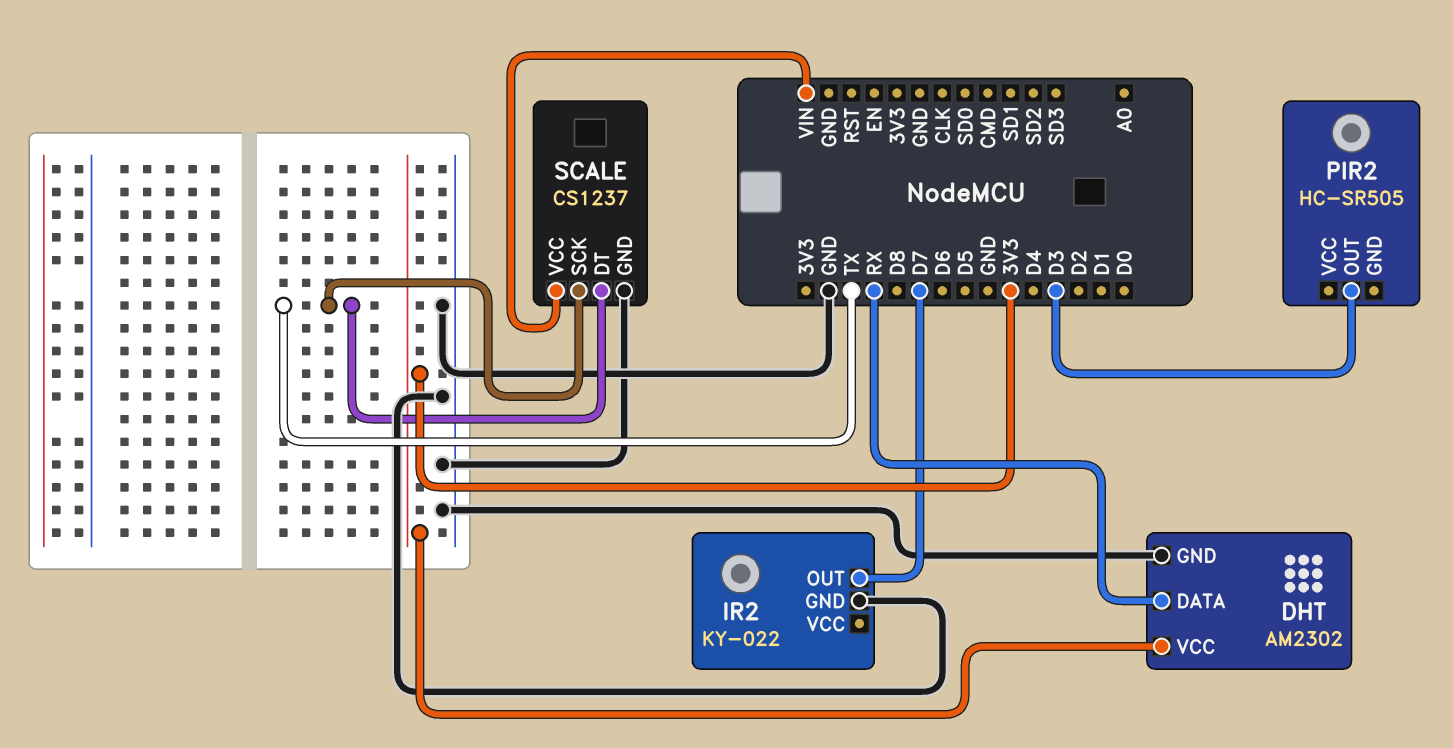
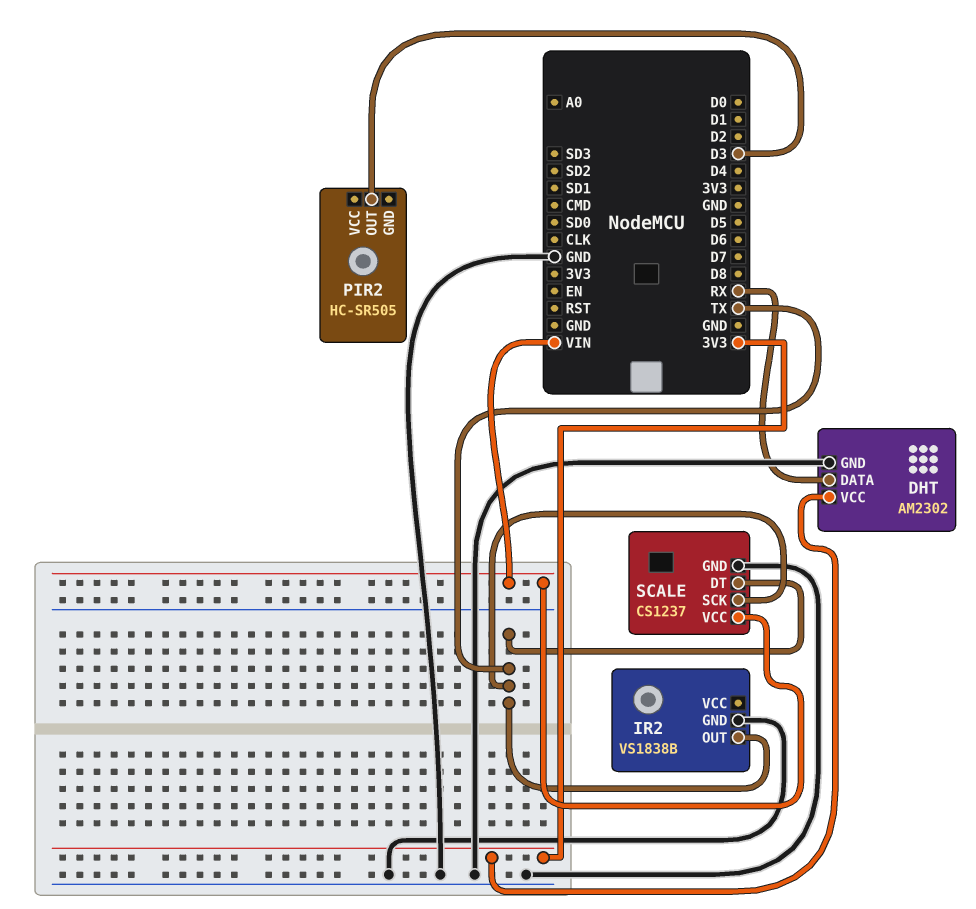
IR2: KY-022 -> VS1838B
IR2 pin OUT: D7 -> TX

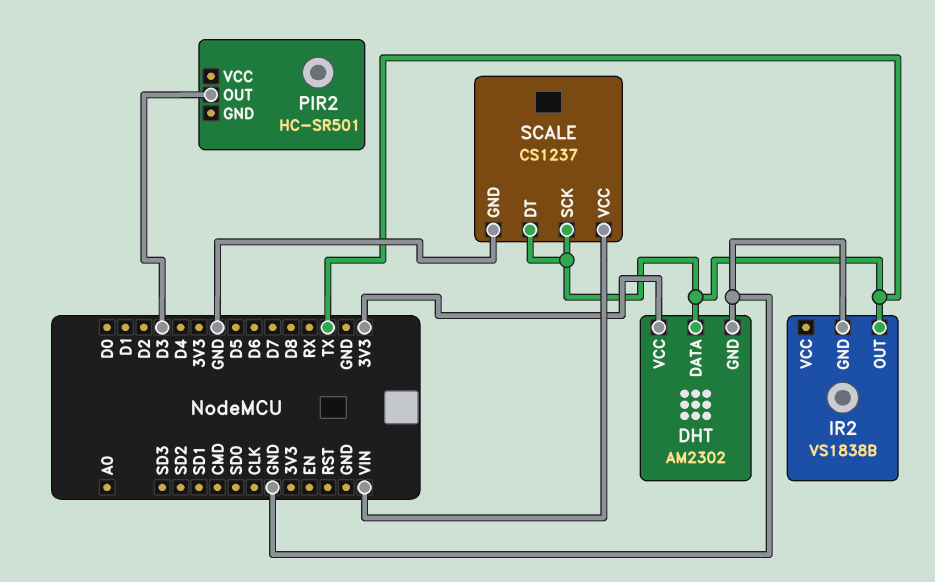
DHT pin DATA: RX -> TX
PIR2: HC-SR505 -> HC-SR501

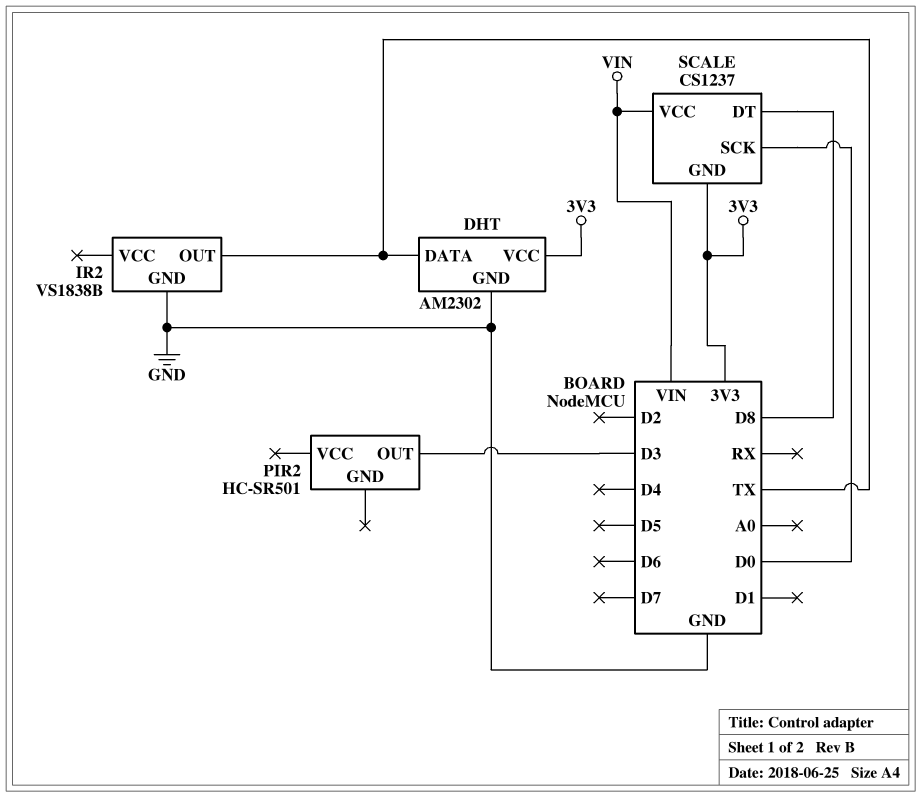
SCALE pin DT: TX -> D8
SCALE pin GND: GND -> 3V3
SCALE pin SCK: TX -> D0

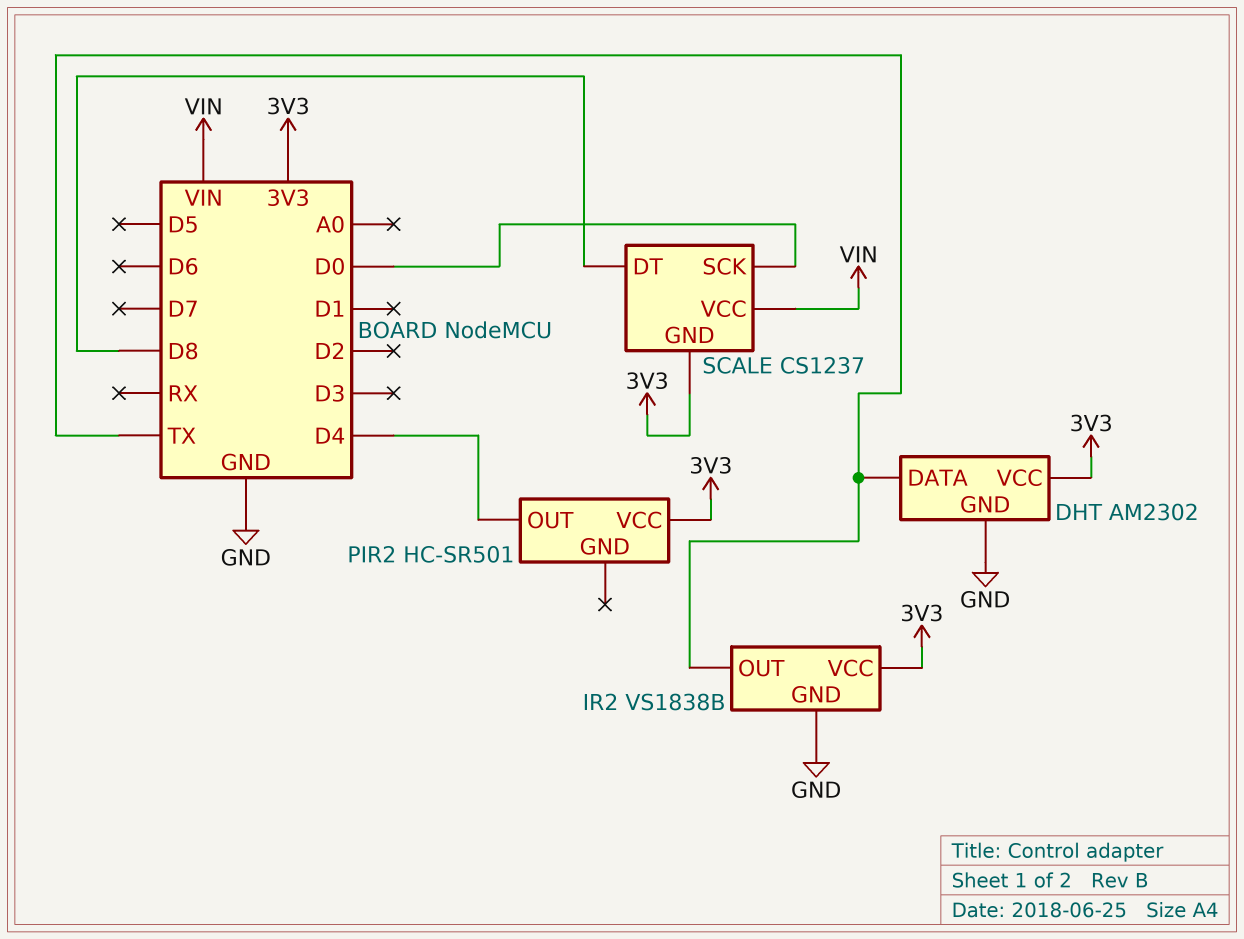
IR2 pin VCC: none -> 3V3
PIR2 pin OUT: D3 -> D4
PIR2 pin VCC: none -> 3V3

